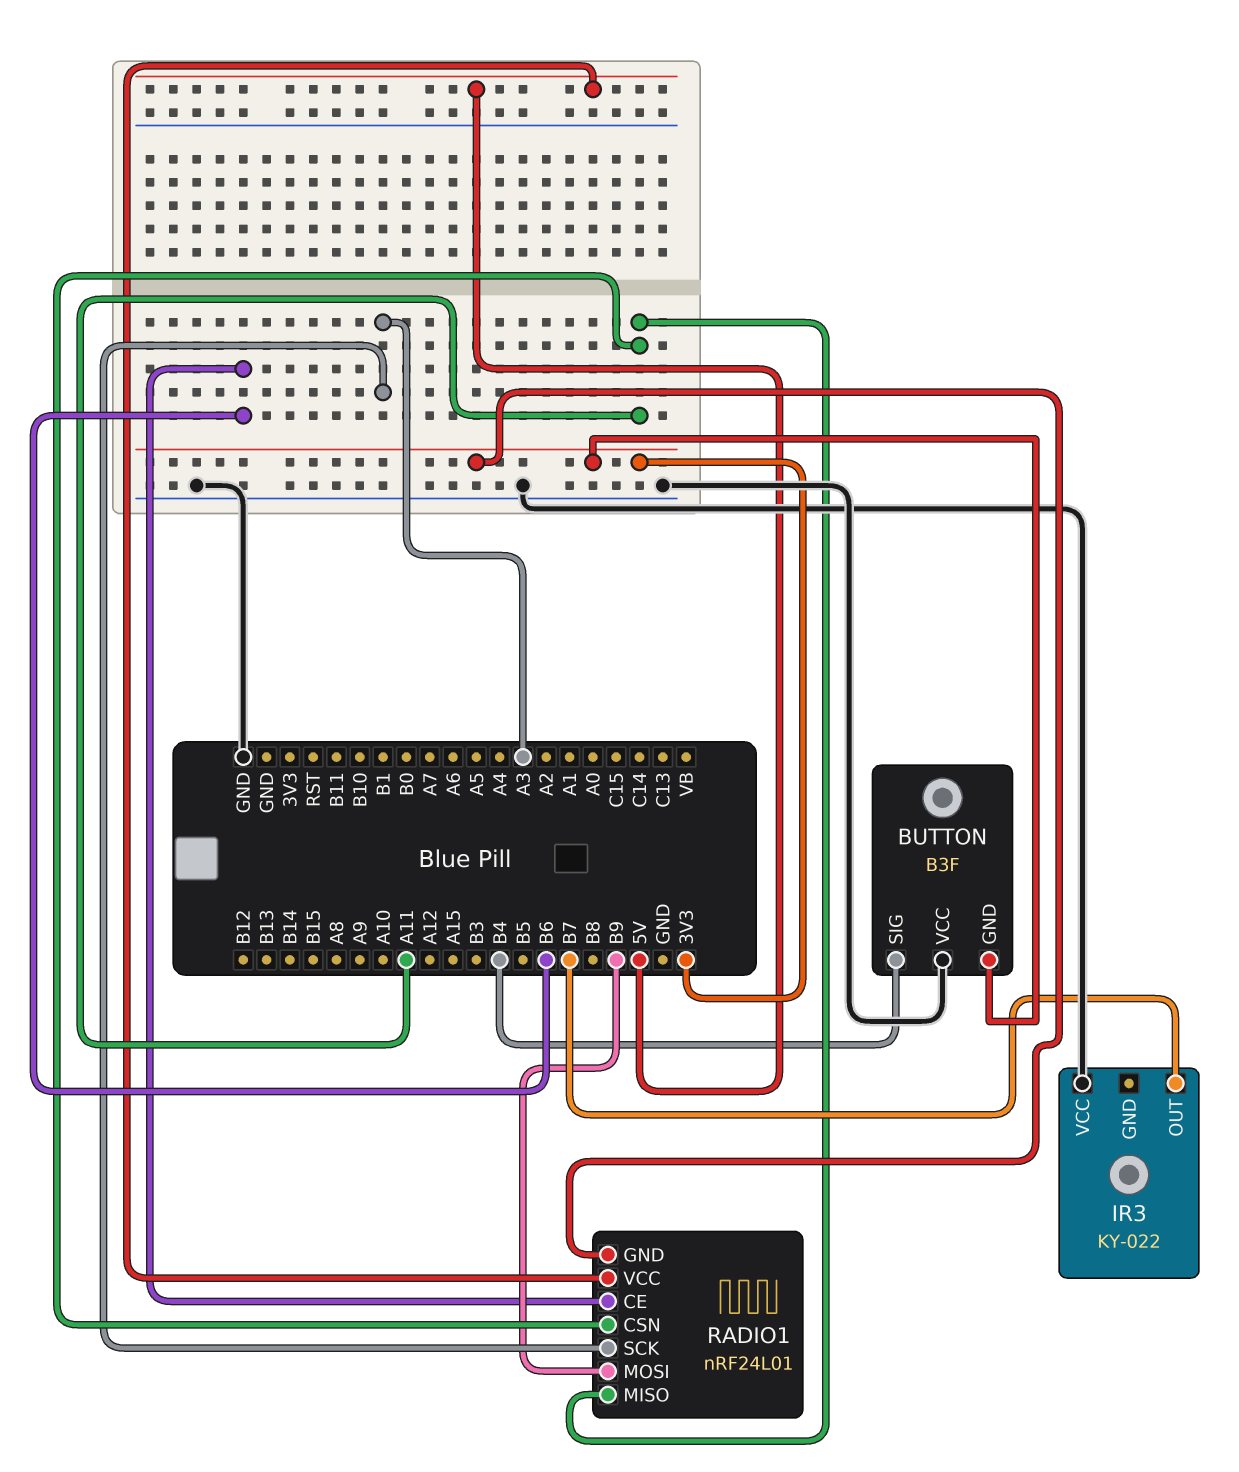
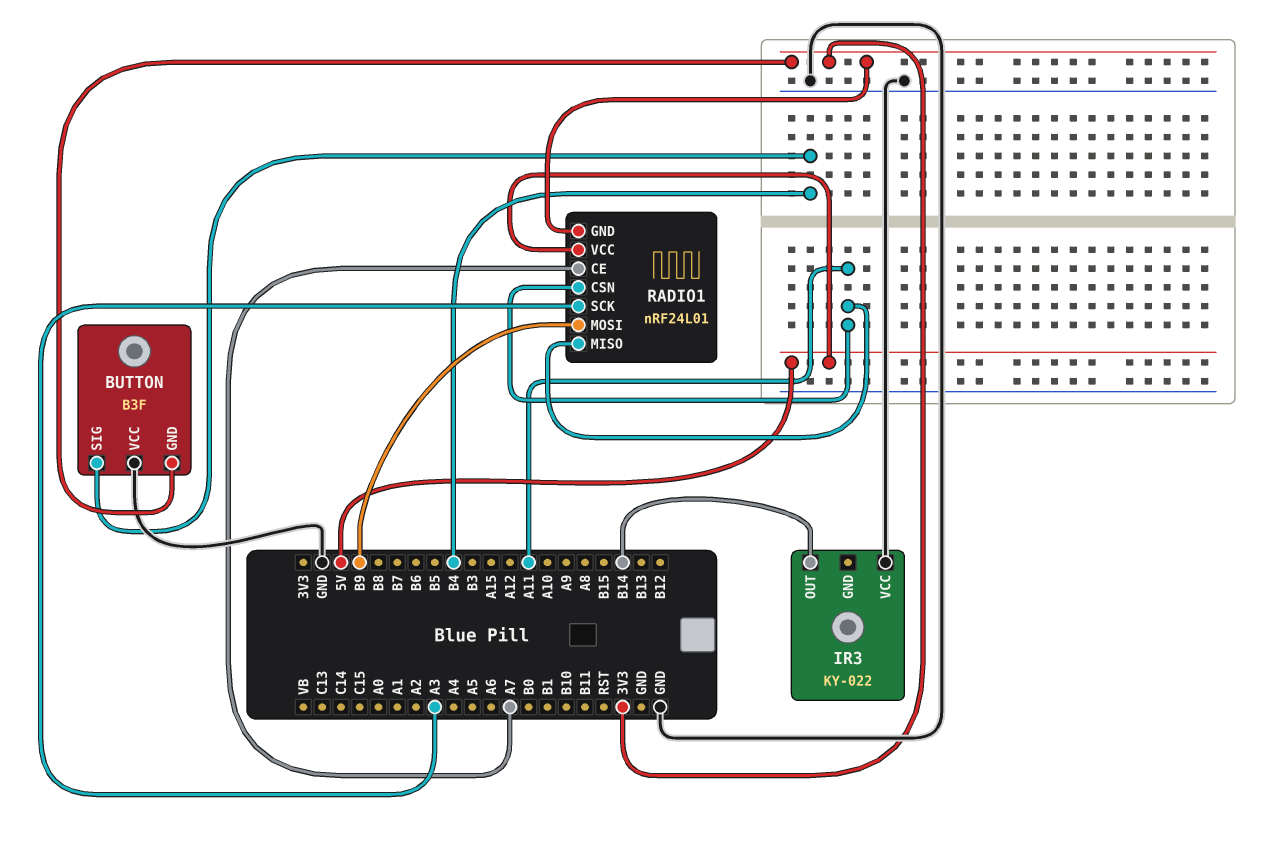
IR3 pin OUT: B7 -> B14
RADIO1 pin CE: B6 -> A7

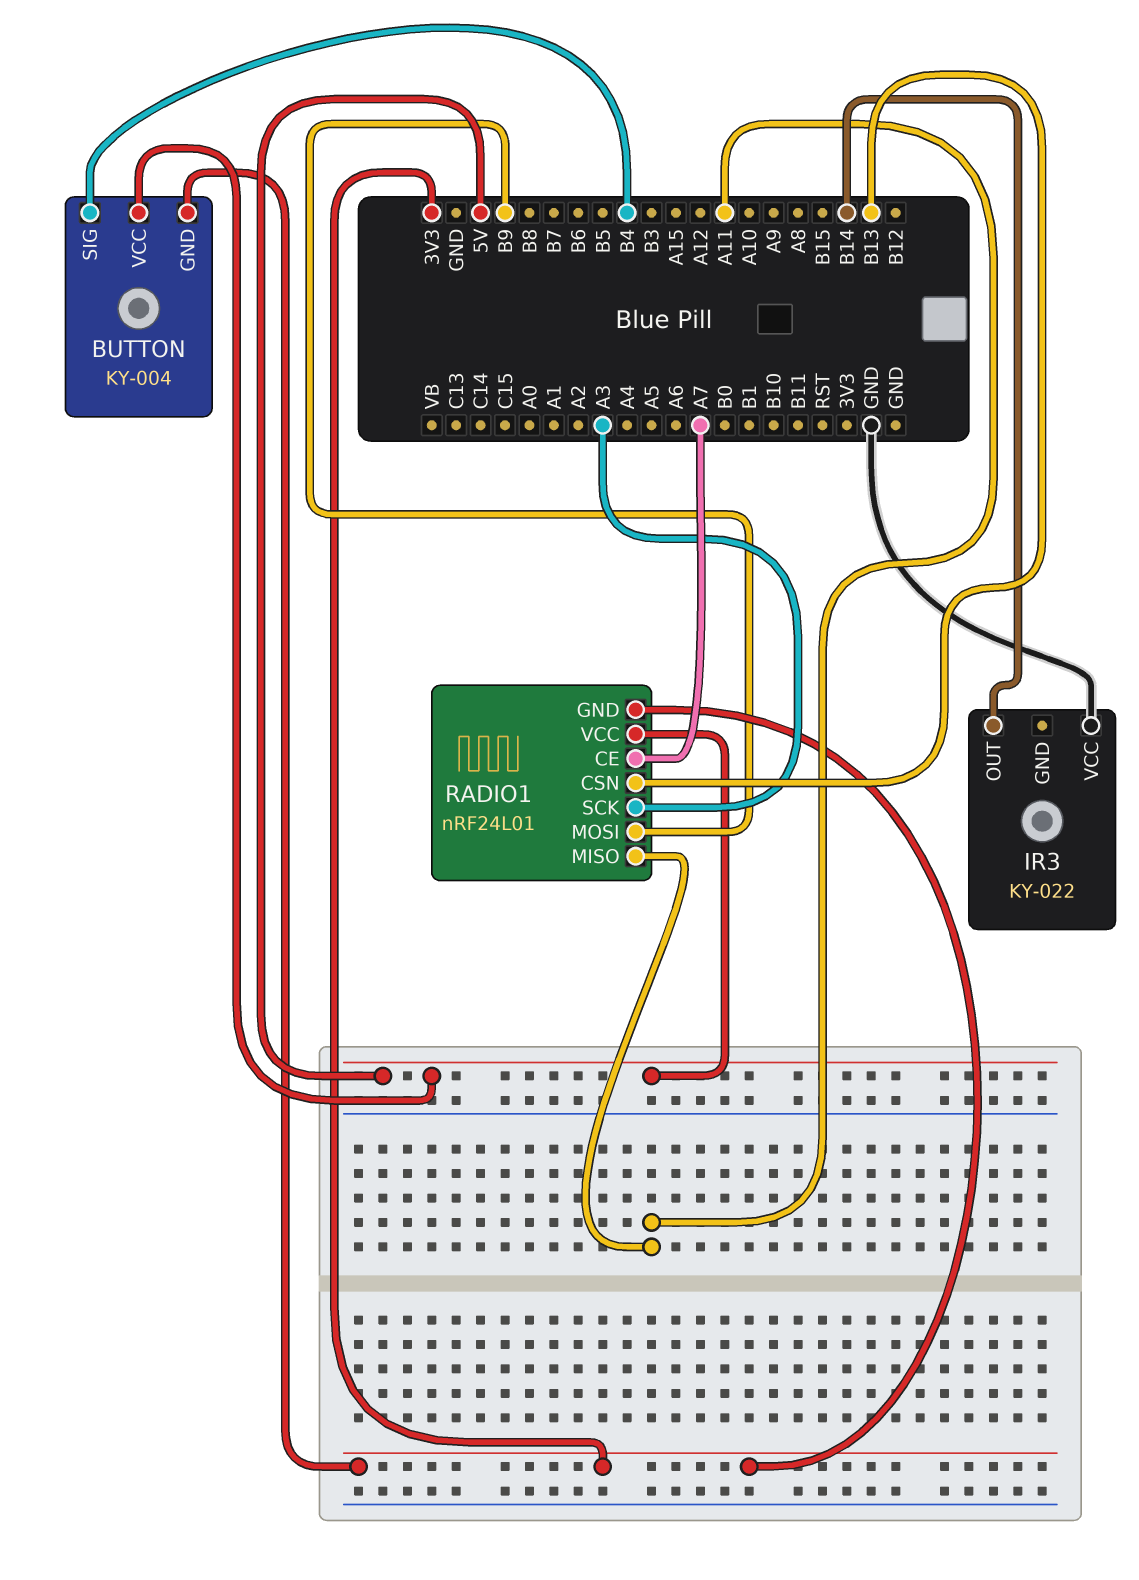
BUTTON: B3F -> KY-004
BUTTON pin VCC: GND -> 5V
RADIO1 pin CSN: A11 -> B13

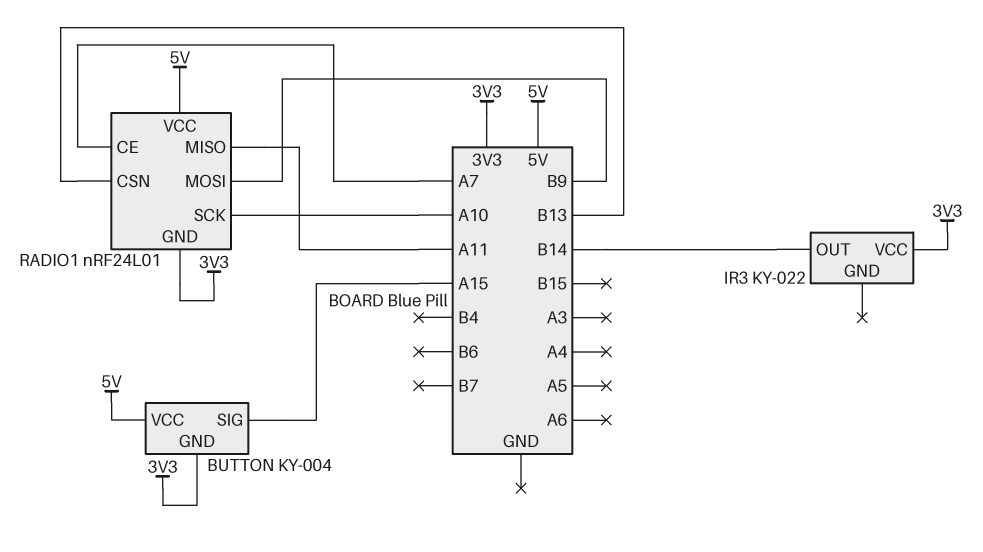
BUTTON pin SIG: B4 -> A15
IR3 pin VCC: GND -> 3V3
RADIO1 pin SCK: A3 -> A10

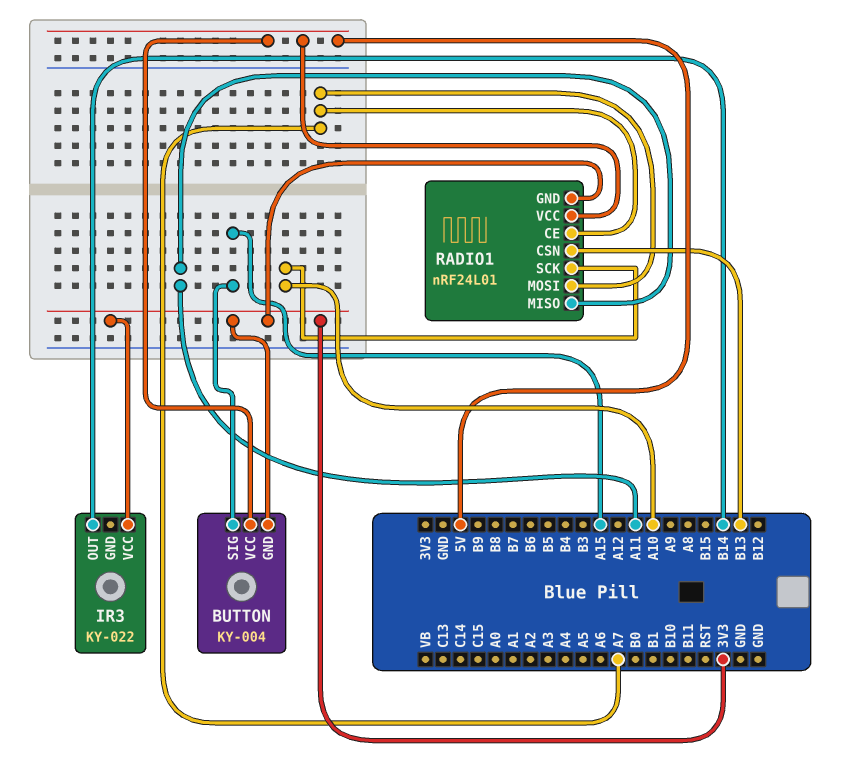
RADIO1 pin MOSI: B9 -> A7

